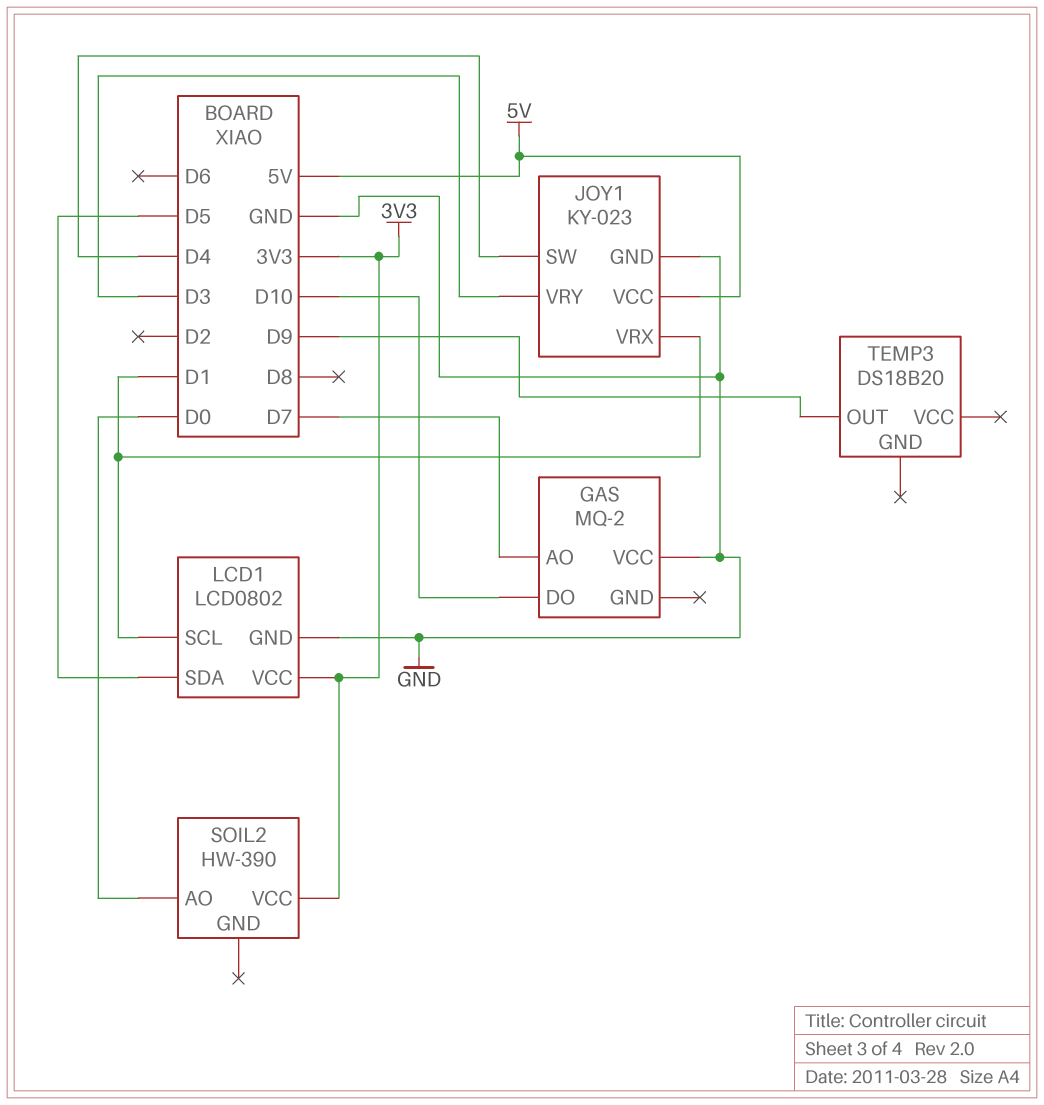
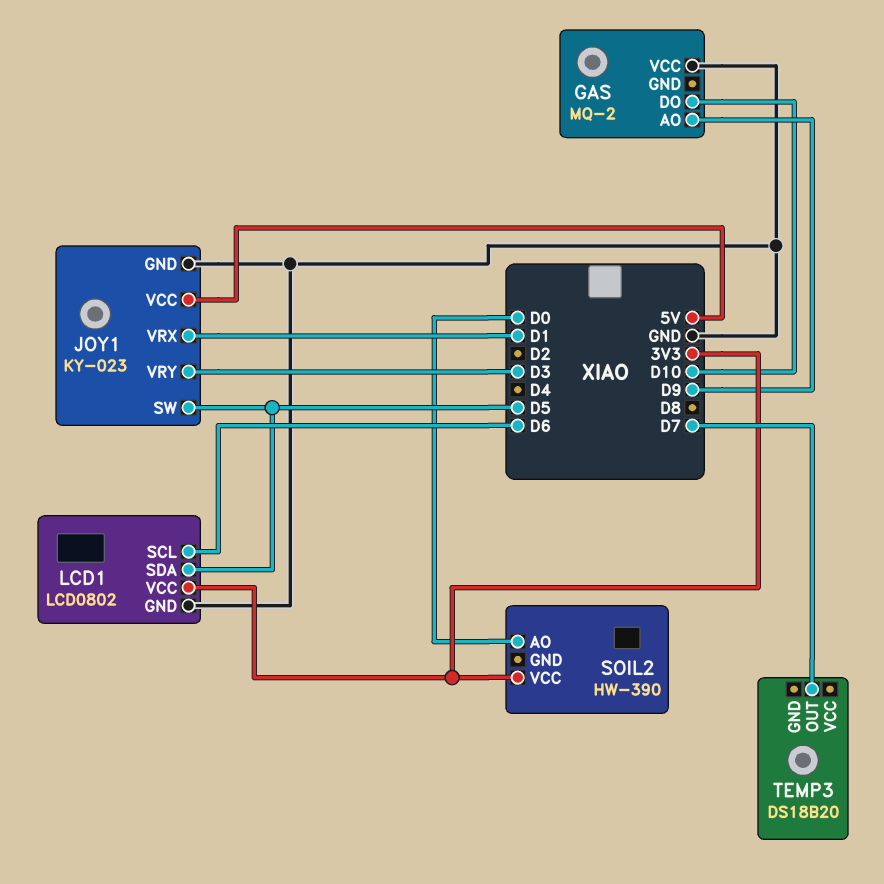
GAS pin AO: D7 -> D9
JOY1 pin SW: D4 -> D5
LCD1 pin SCL: D1 -> D6
TEMP3 pin OUT: D9 -> D7

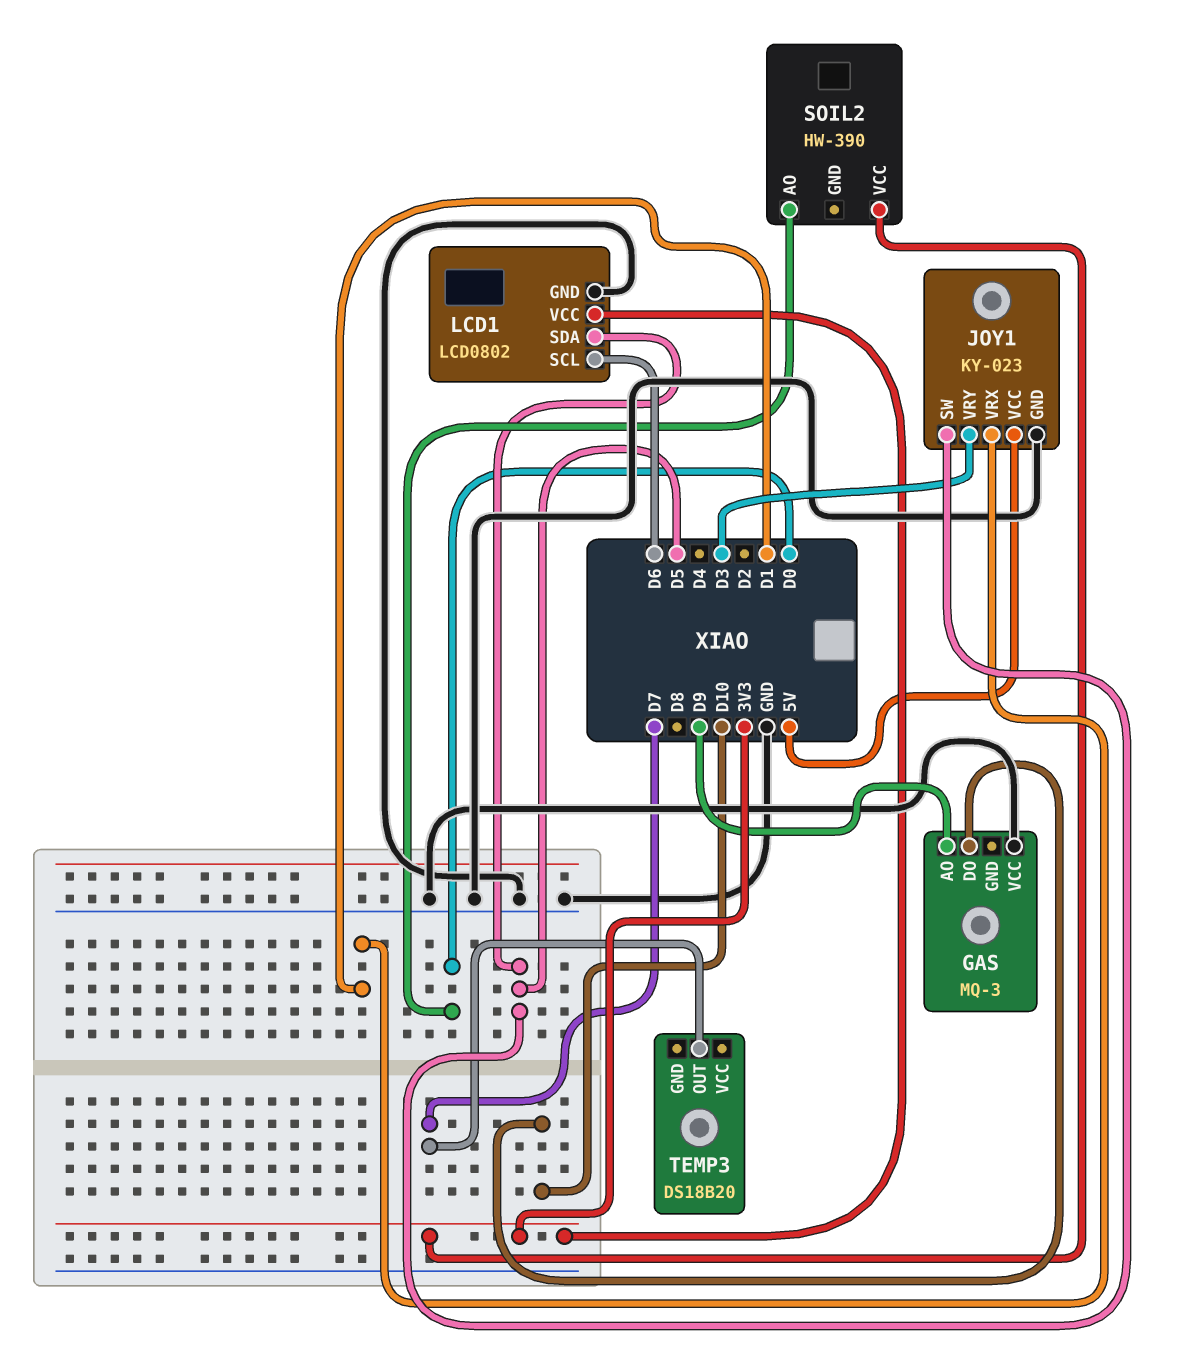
GAS: MQ-2 -> MQ-3

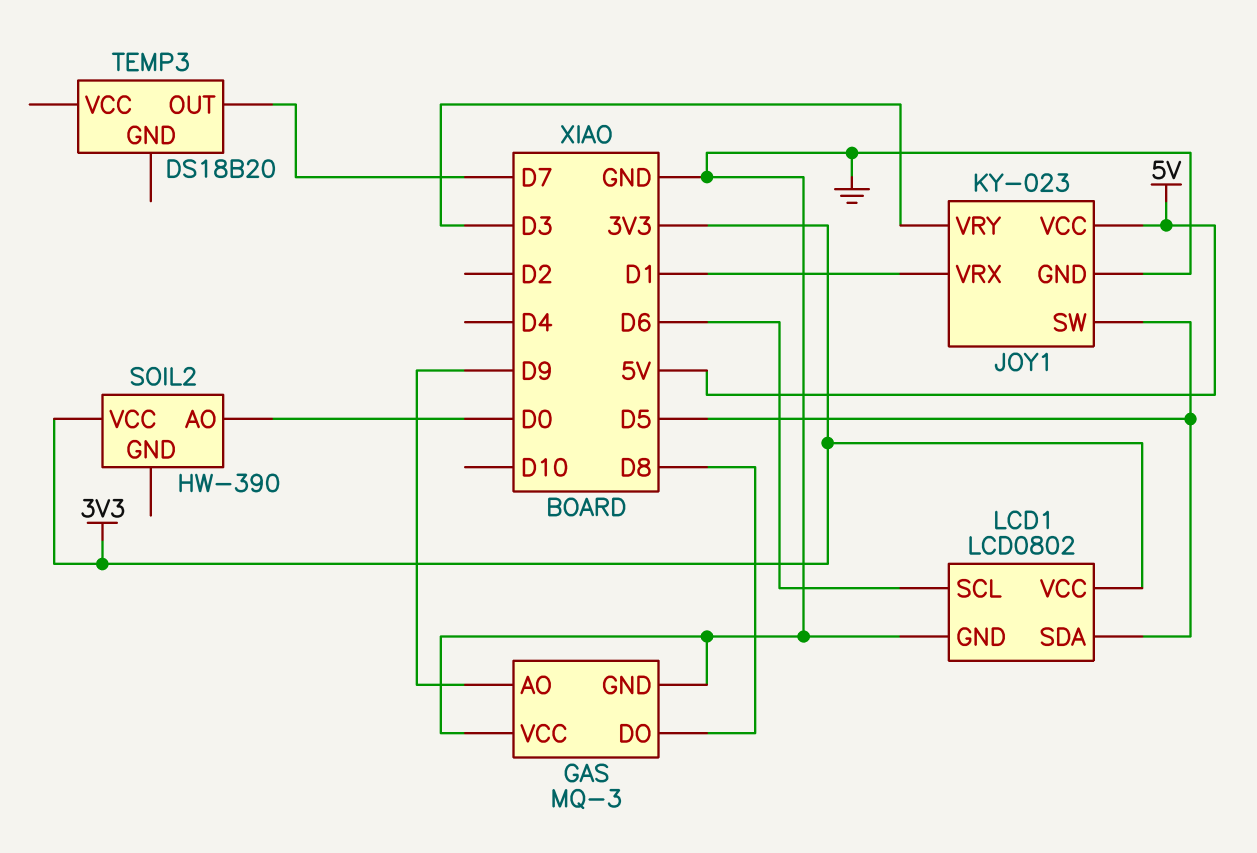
GAS pin DO: D10 -> D8
GAS pin GND: none -> GND

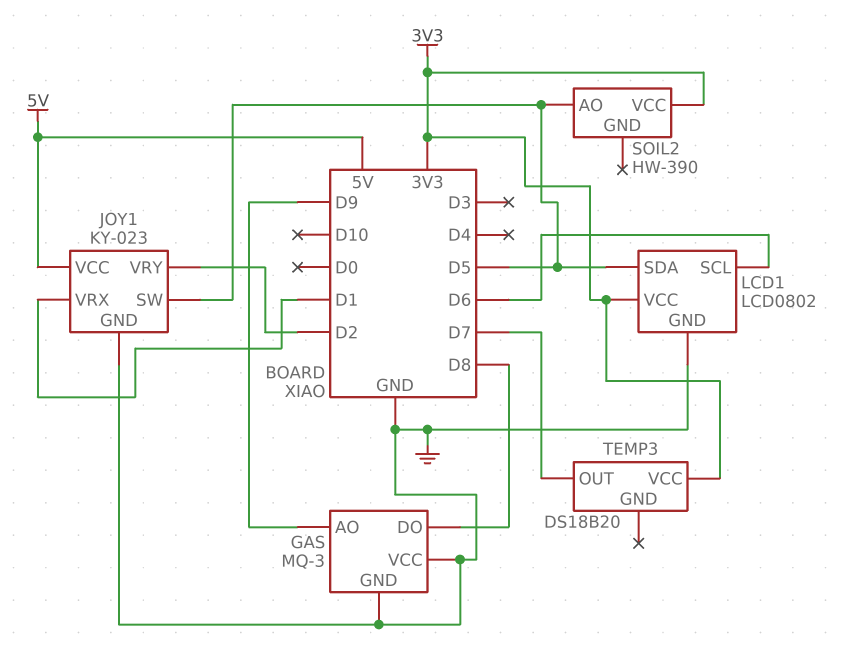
JOY1 pin VRY: D3 -> D2
SOIL2 pin AO: D0 -> D5
TEMP3 pin VCC: none -> 3V3

